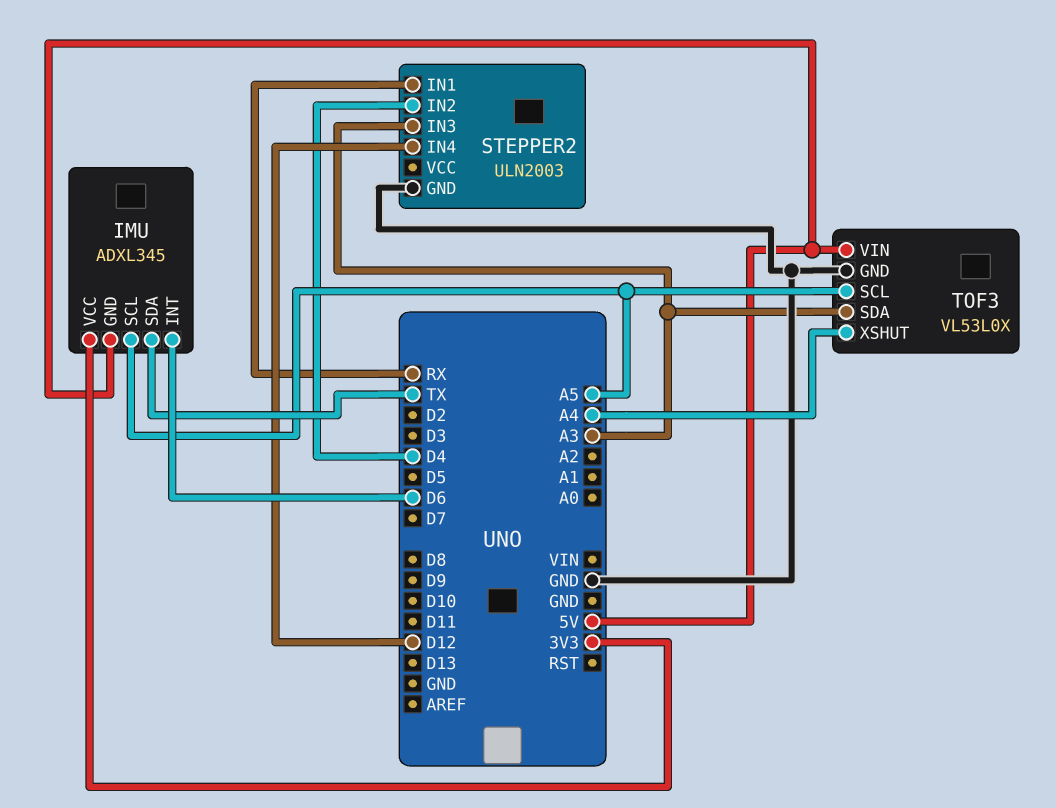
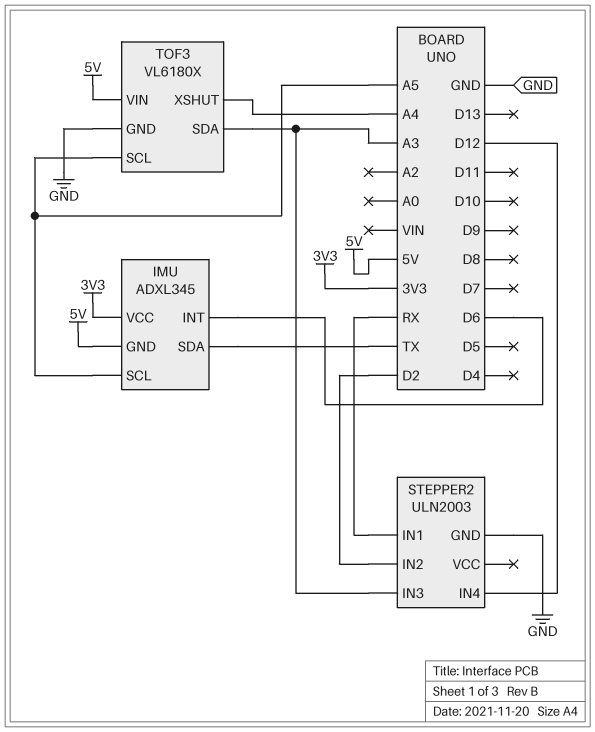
STEPPER2 pin IN2: D4 -> D2
TOF3: VL53L0X -> VL6180X

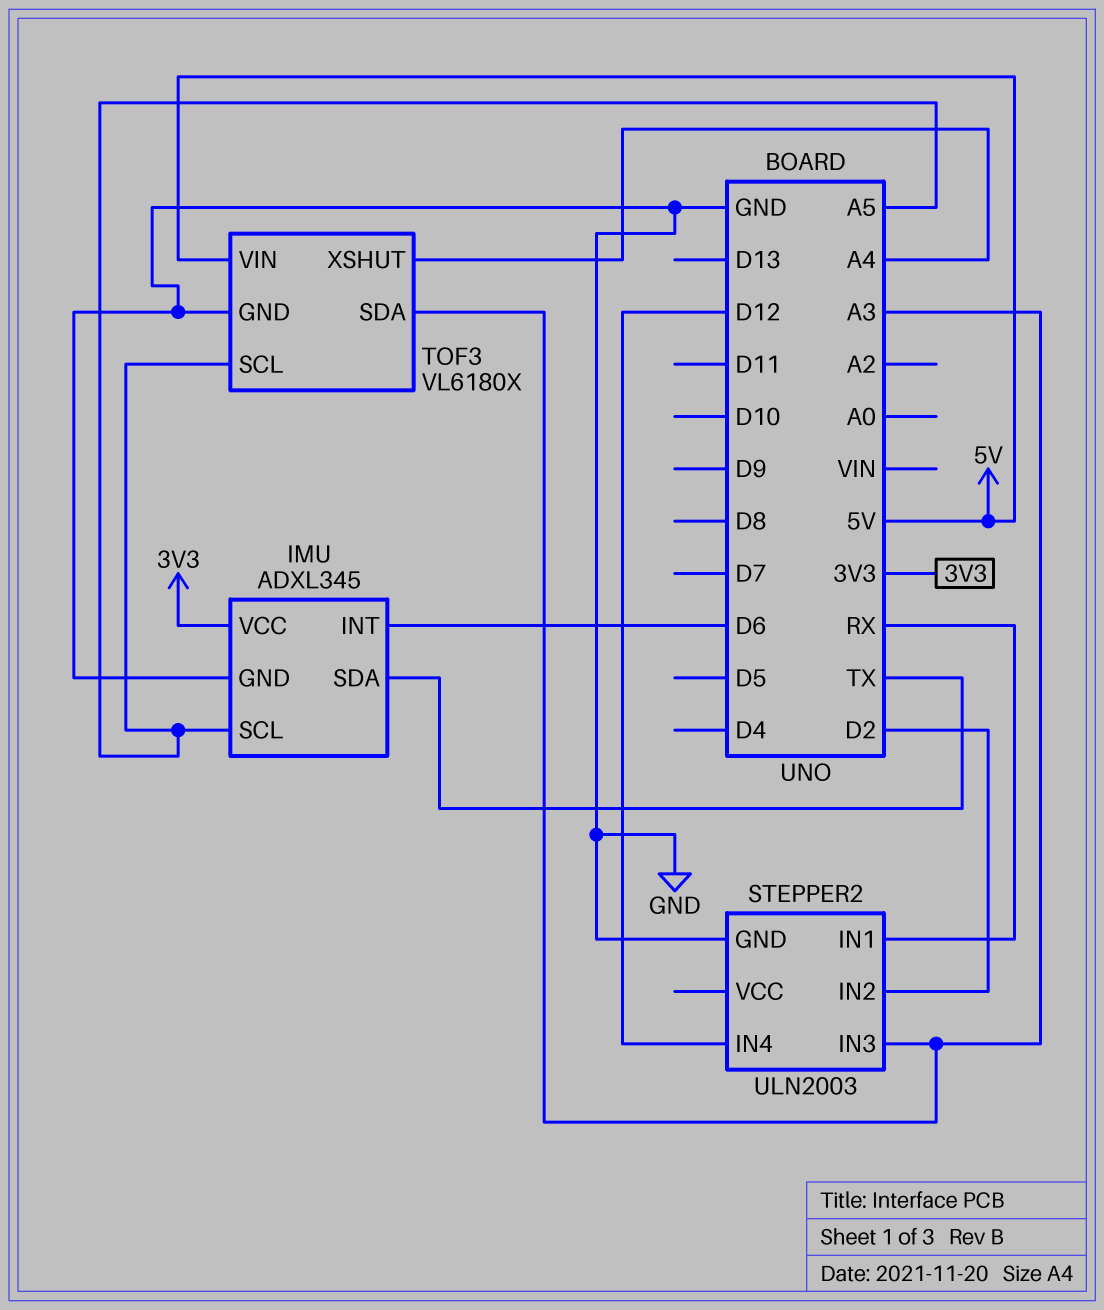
IMU pin GND: 5V -> GND

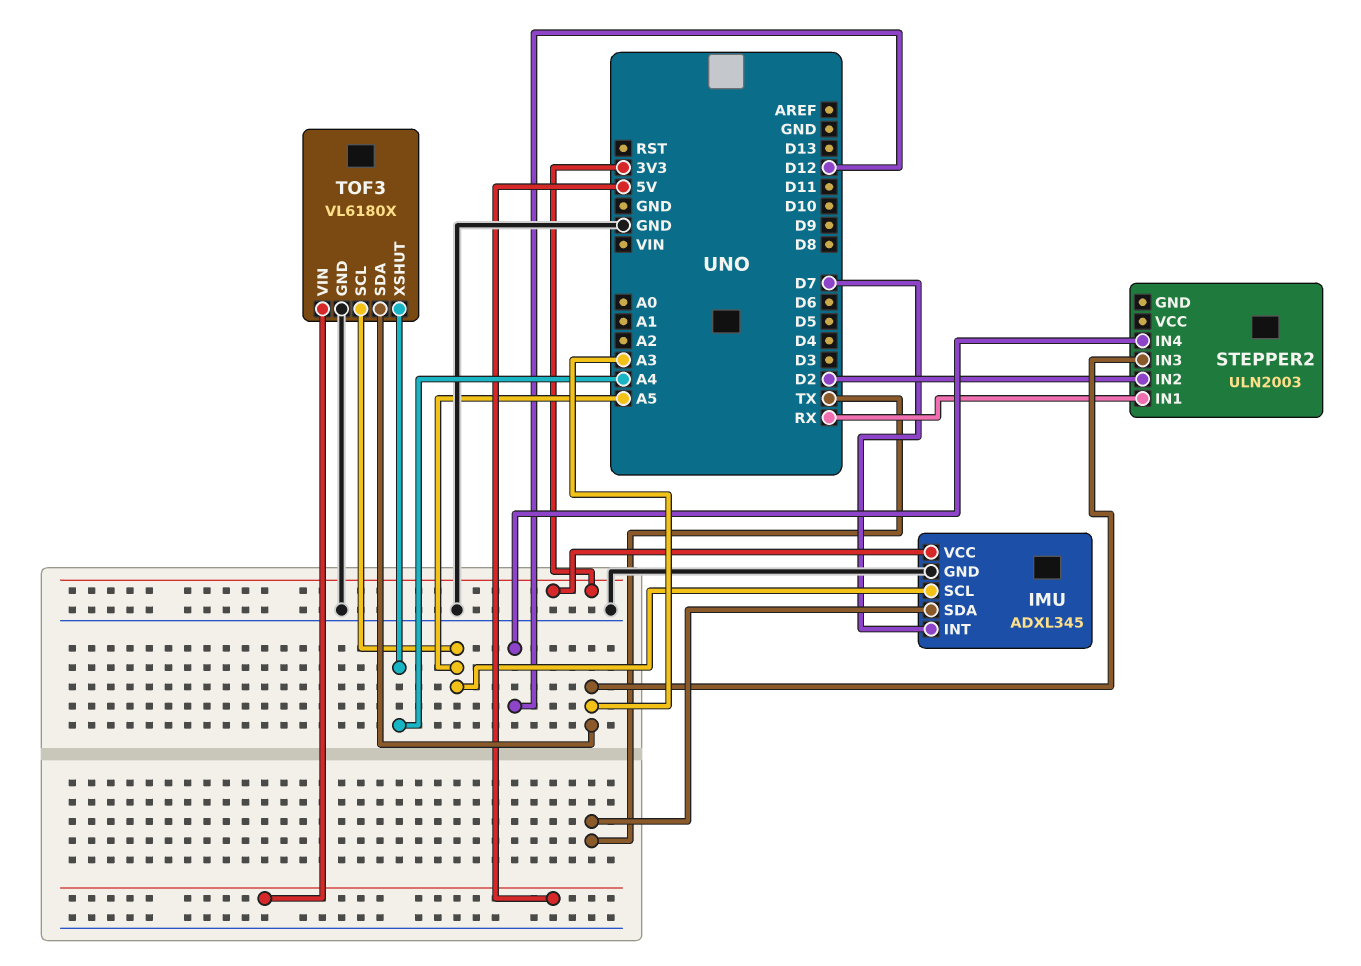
IMU pin INT: D6 -> D7
STEPPER2 pin GND: GND -> none

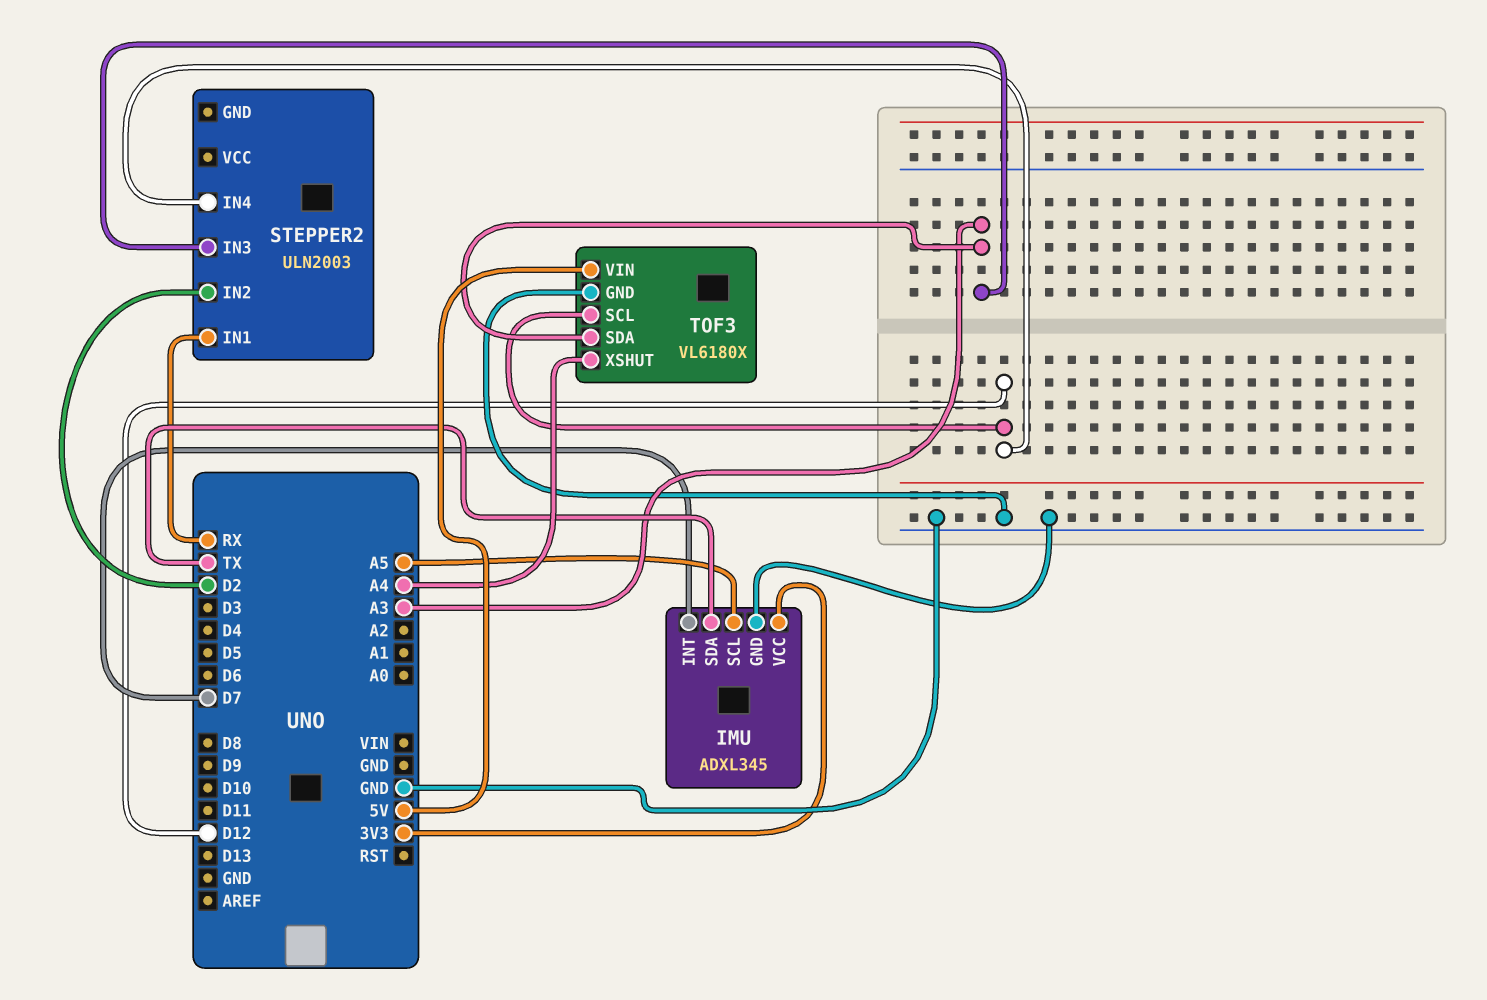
TOF3 pin SCL: A5 -> D12

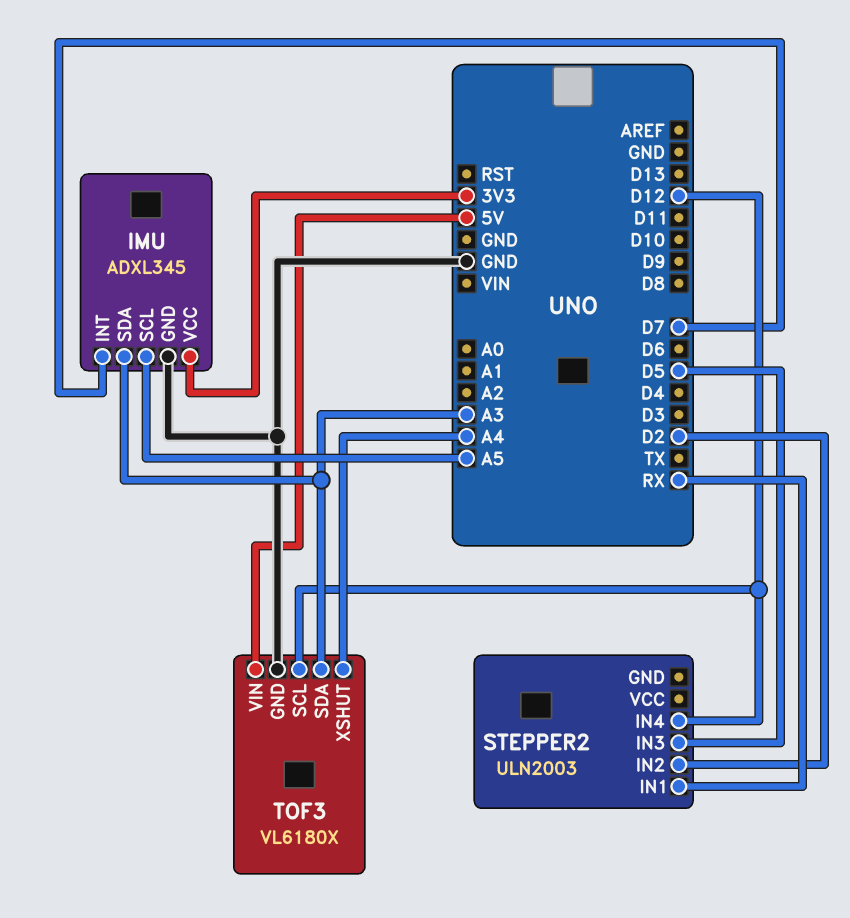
IMU pin SDA: TX -> A3
STEPPER2 pin IN3: A3 -> D5

